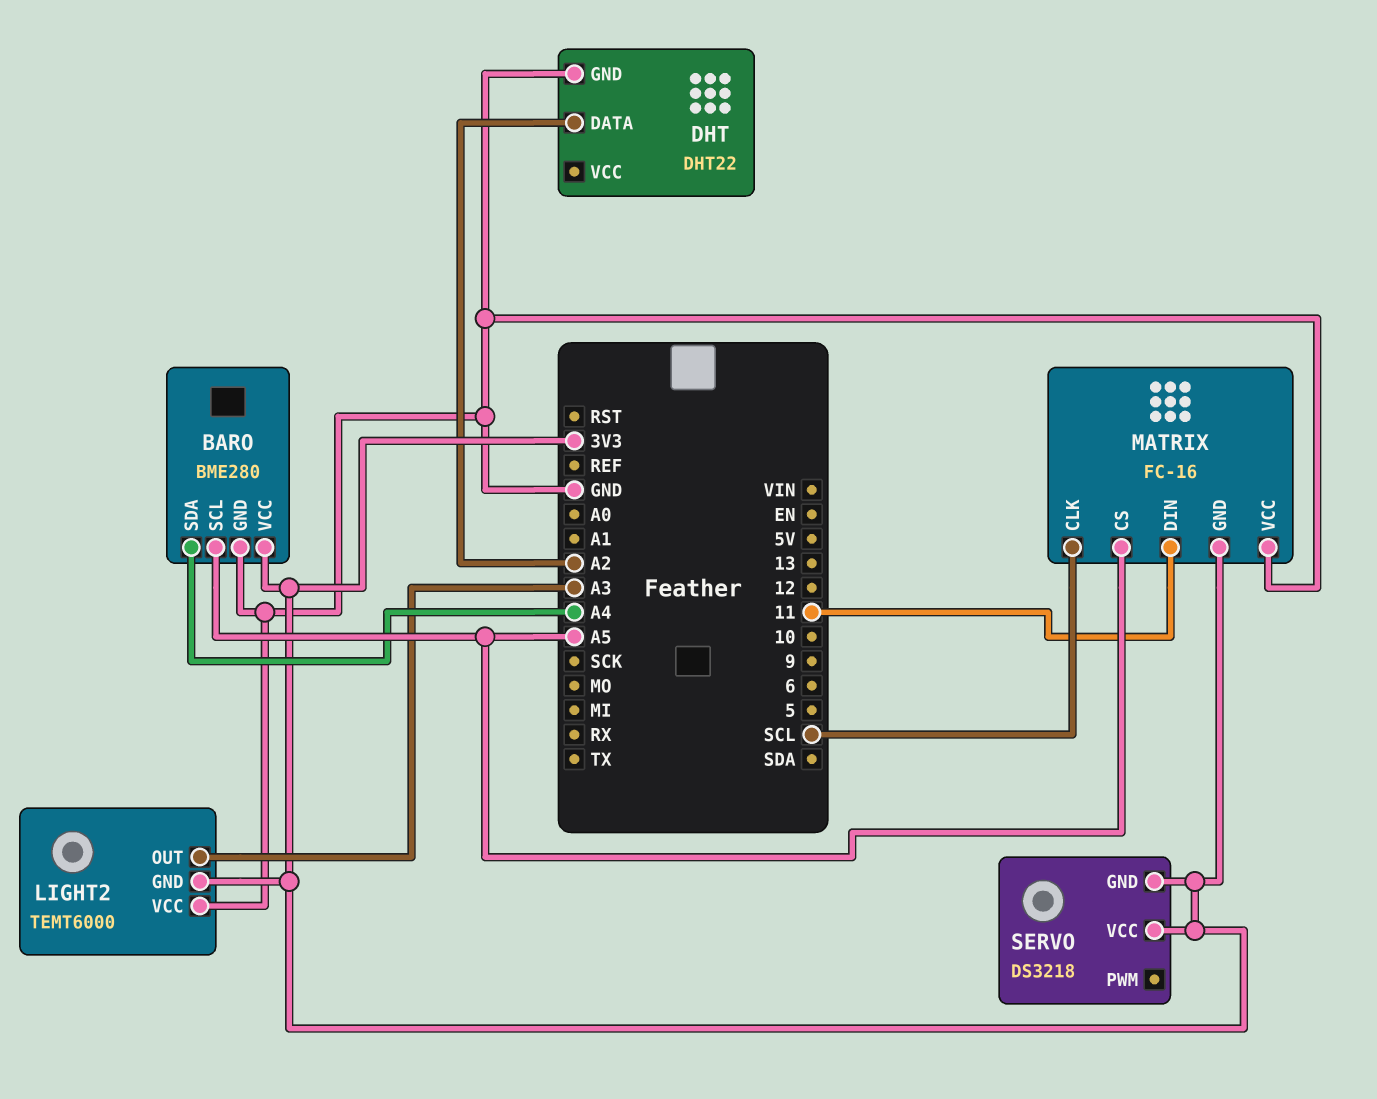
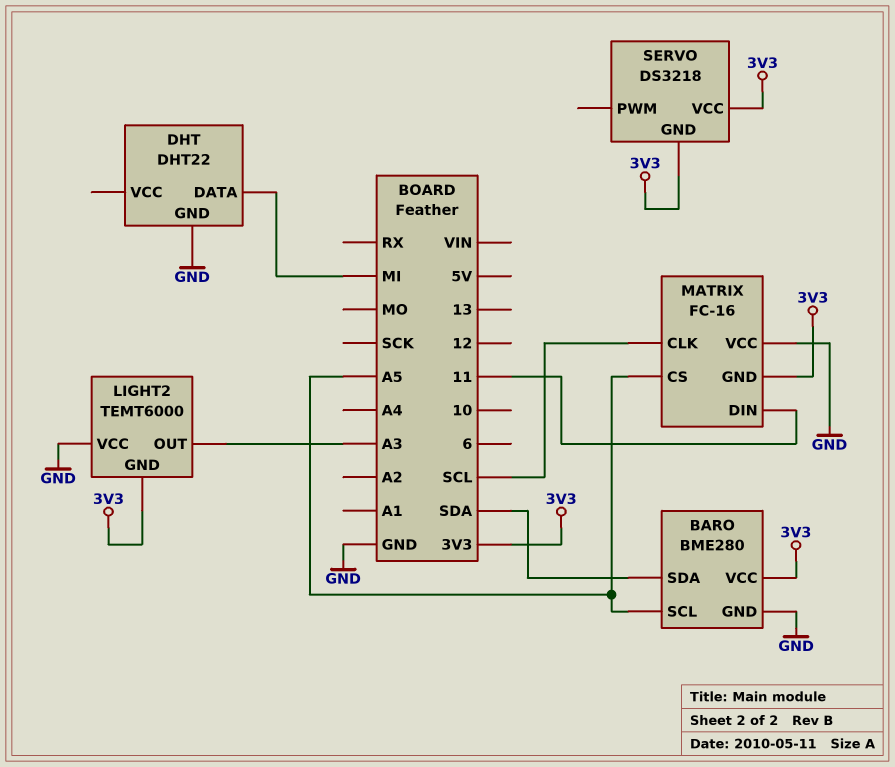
BARO pin SDA: A4 -> SDA
DHT pin DATA: A2 -> MI

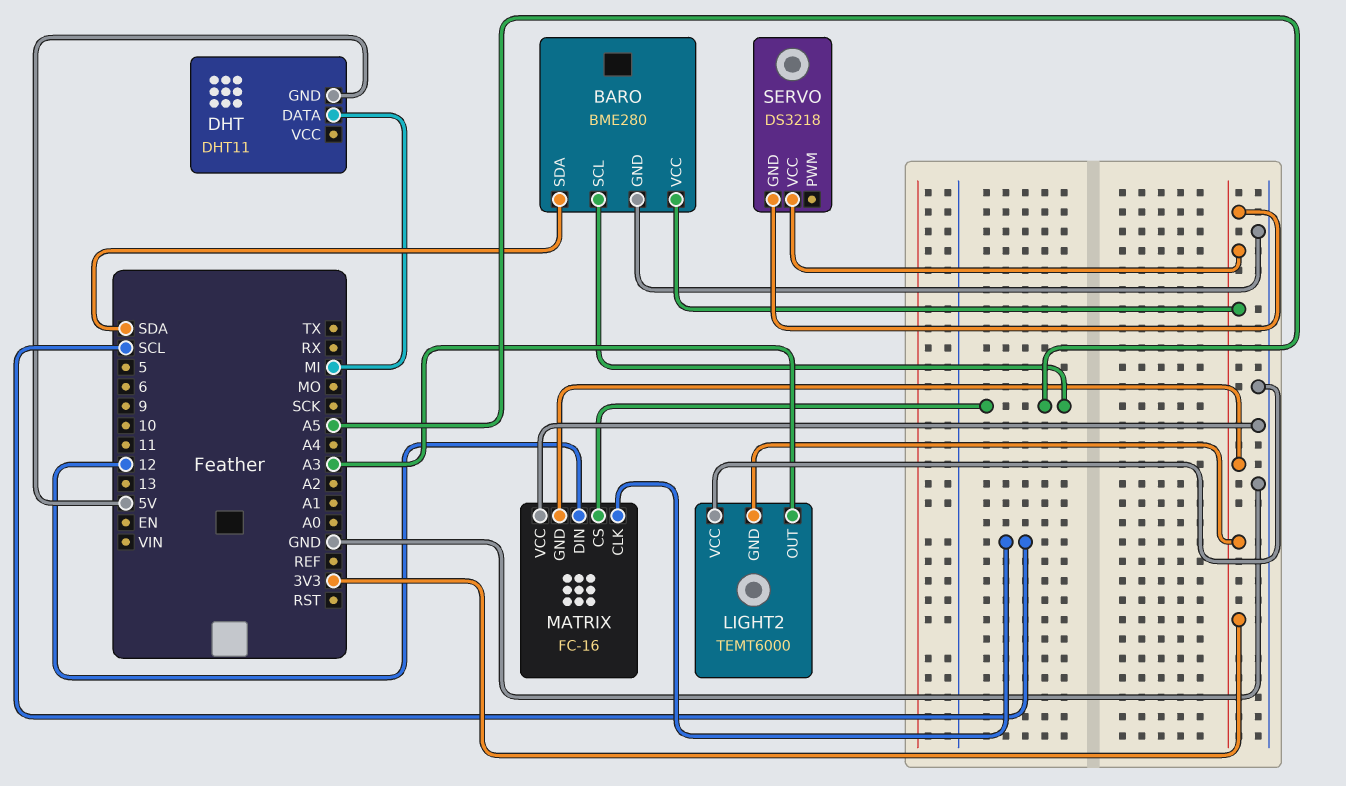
DHT: DHT22 -> DHT11
DHT pin GND: GND -> 5V
MATRIX pin DIN: 11 -> 12

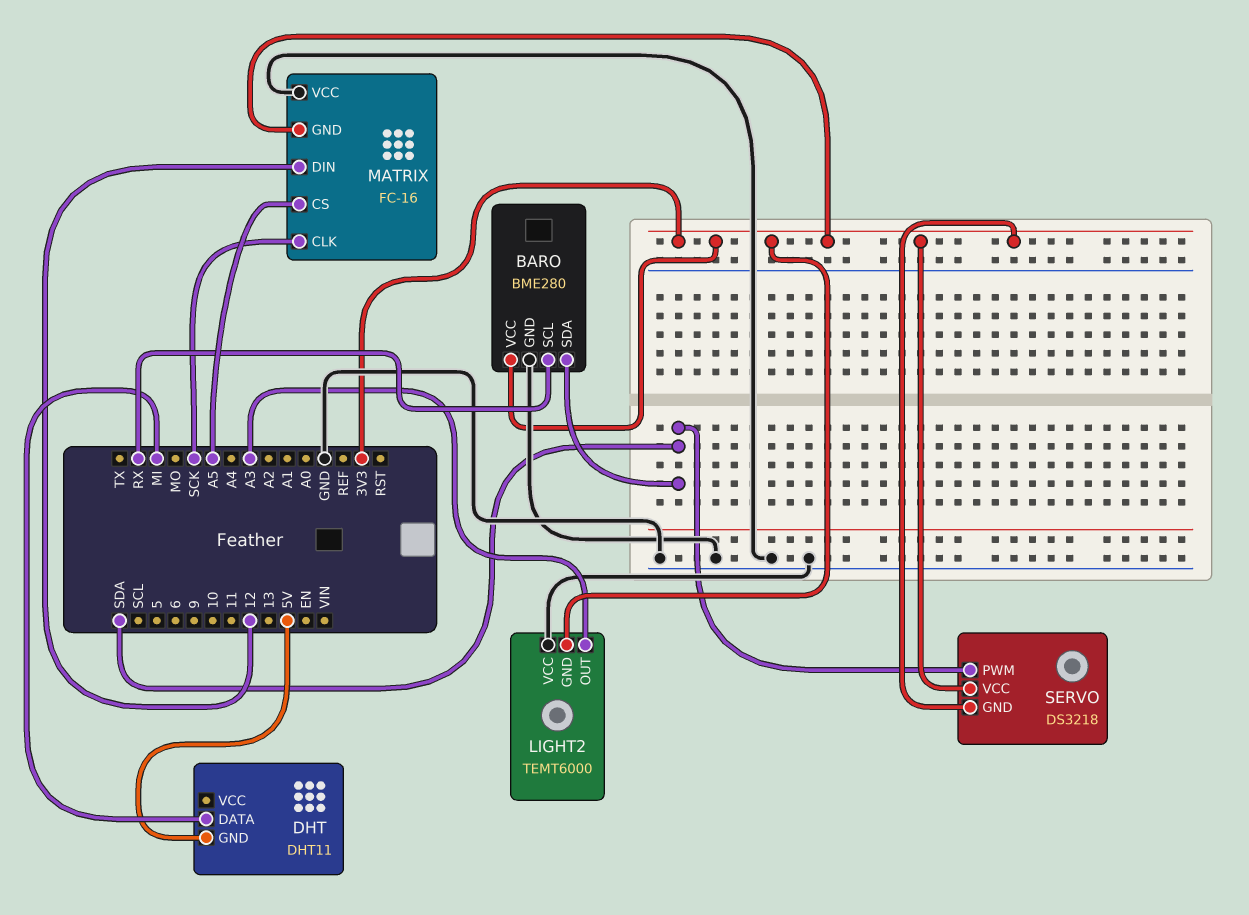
BARO pin SCL: A5 -> RX
MATRIX pin CLK: SCL -> SCK
SERVO pin PWM: none -> SDA

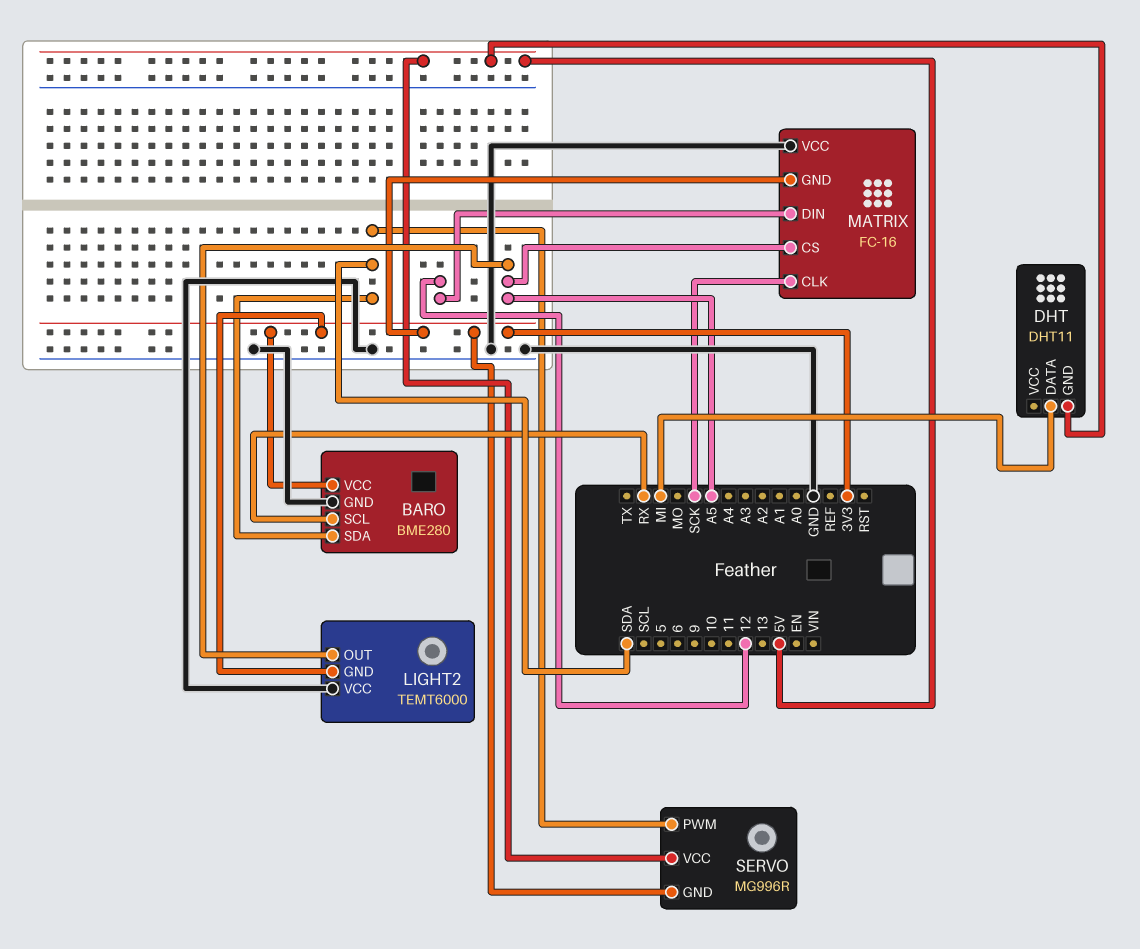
LIGHT2 pin OUT: A3 -> A5
SERVO: DS3218 -> MG996R
SERVO pin VCC: 3V3 -> 5V

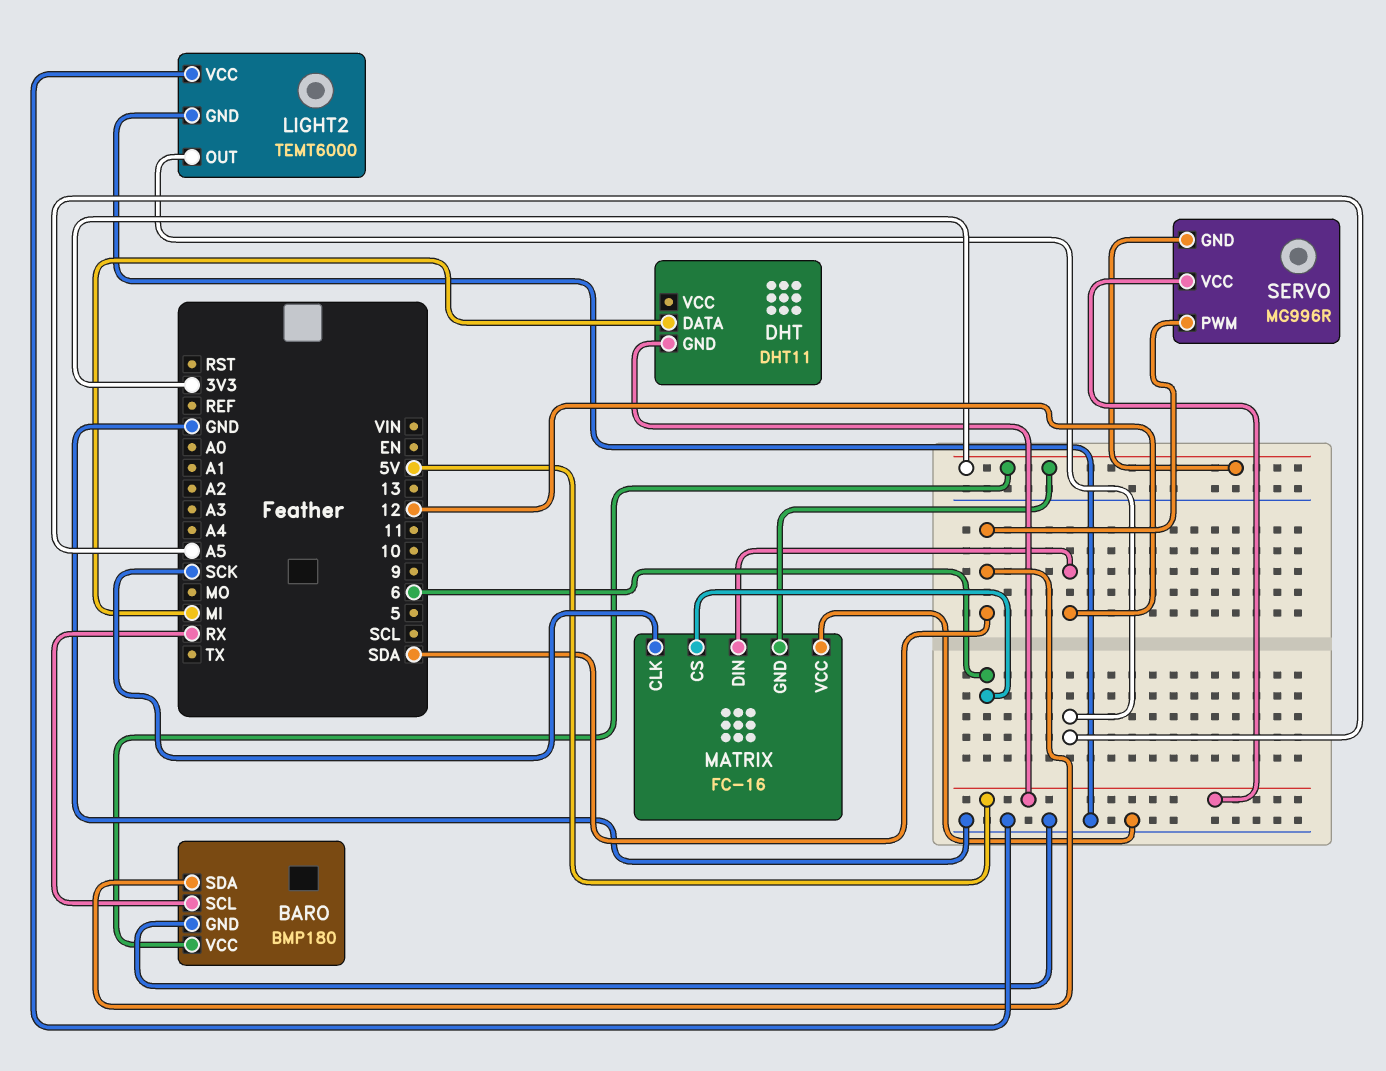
BARO: BME280 -> BMP180
LIGHT2 pin GND: 3V3 -> GND
MATRIX pin CS: A5 -> 6

